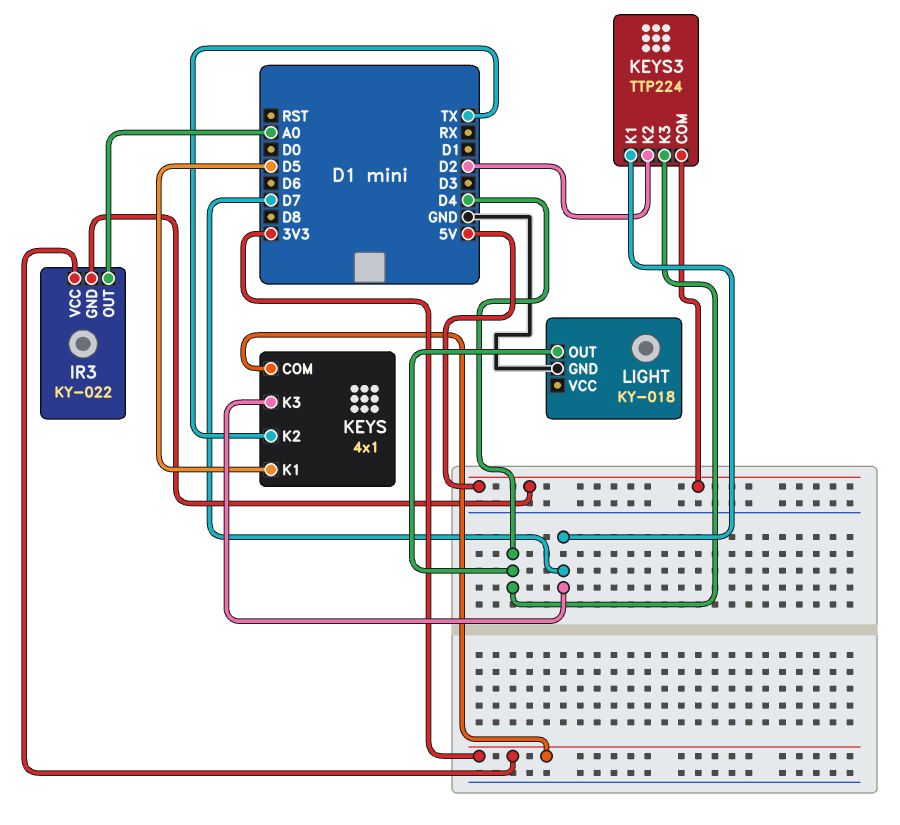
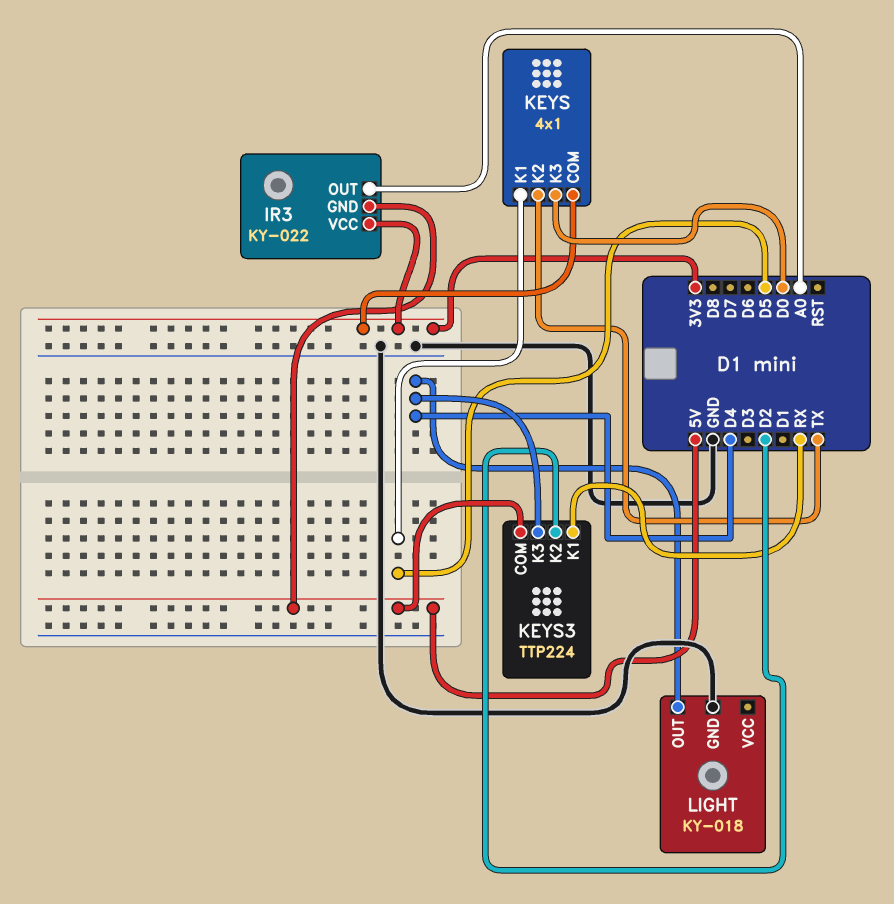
KEYS pin K3: D7 -> D0
KEYS3 pin K1: D7 -> RX

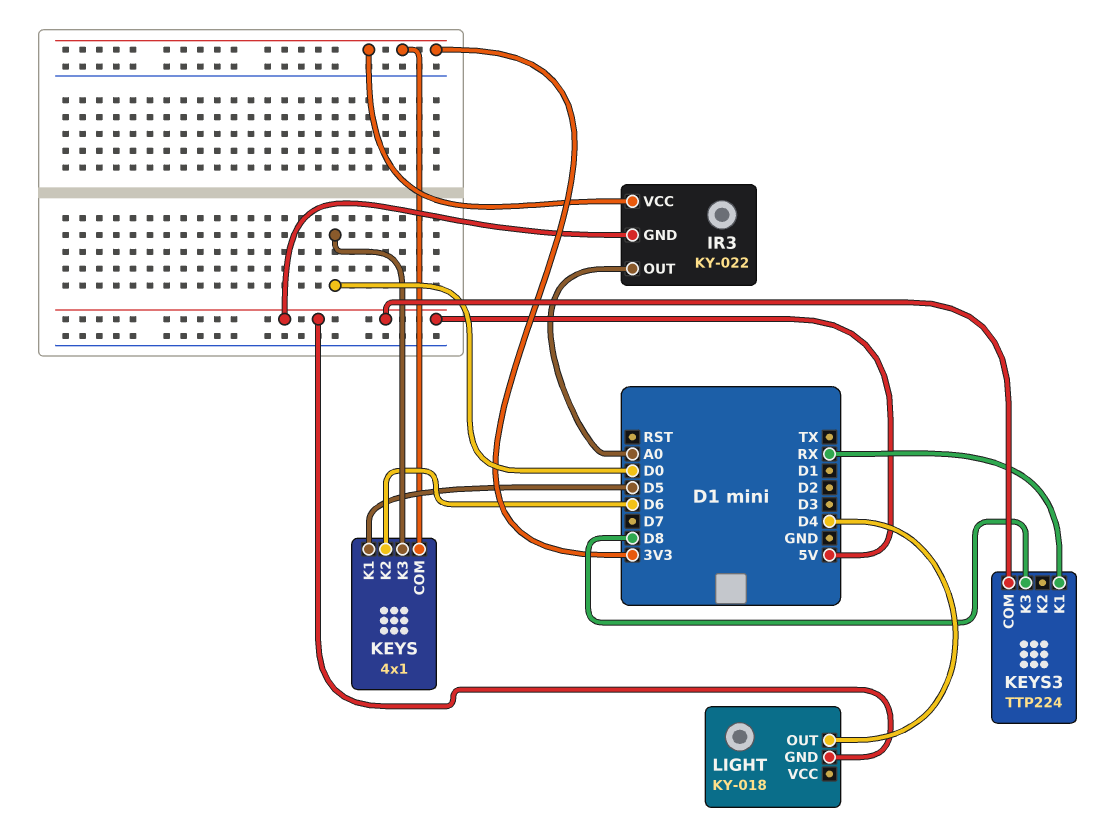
KEYS pin K2: TX -> D6
KEYS3 pin K2: D2 -> none
KEYS3 pin K3: D4 -> D8
LIGHT pin GND: GND -> 5V

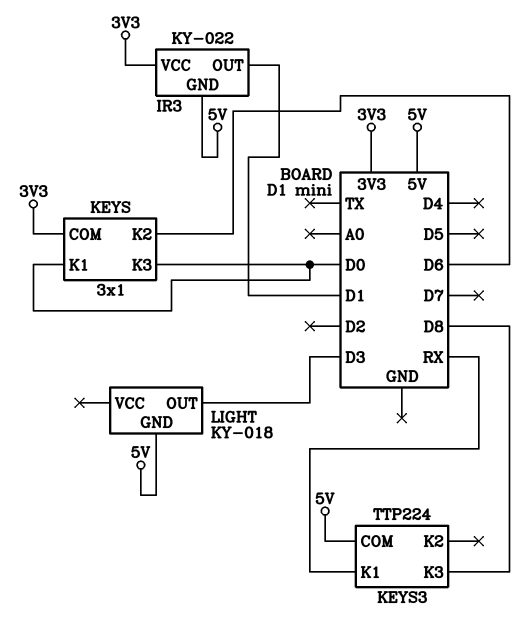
IR3 pin OUT: A0 -> D1
KEYS: 4x1 -> 3x1
KEYS pin K1: D5 -> D0
LIGHT pin OUT: D4 -> D3

